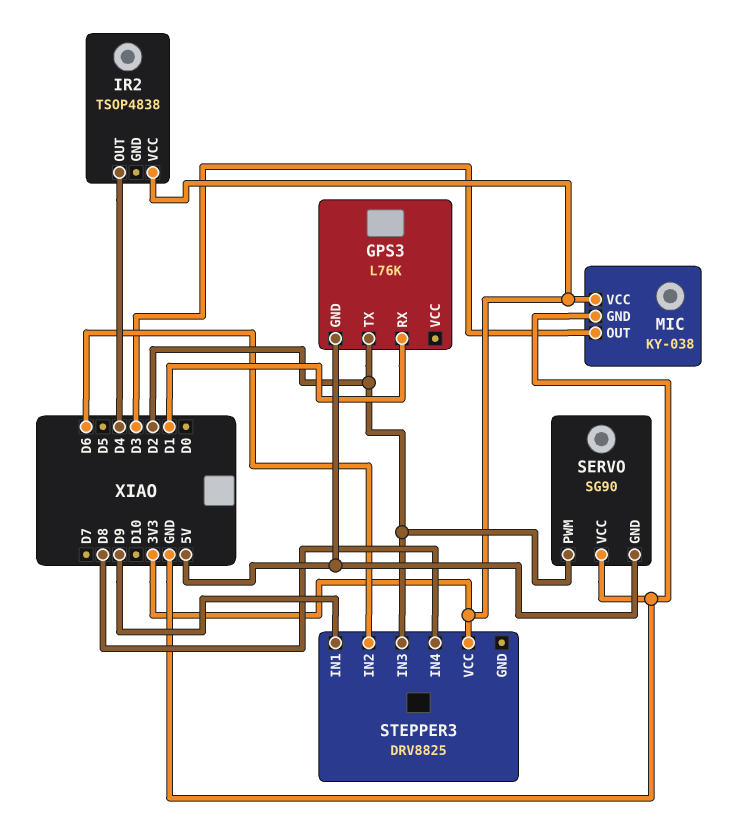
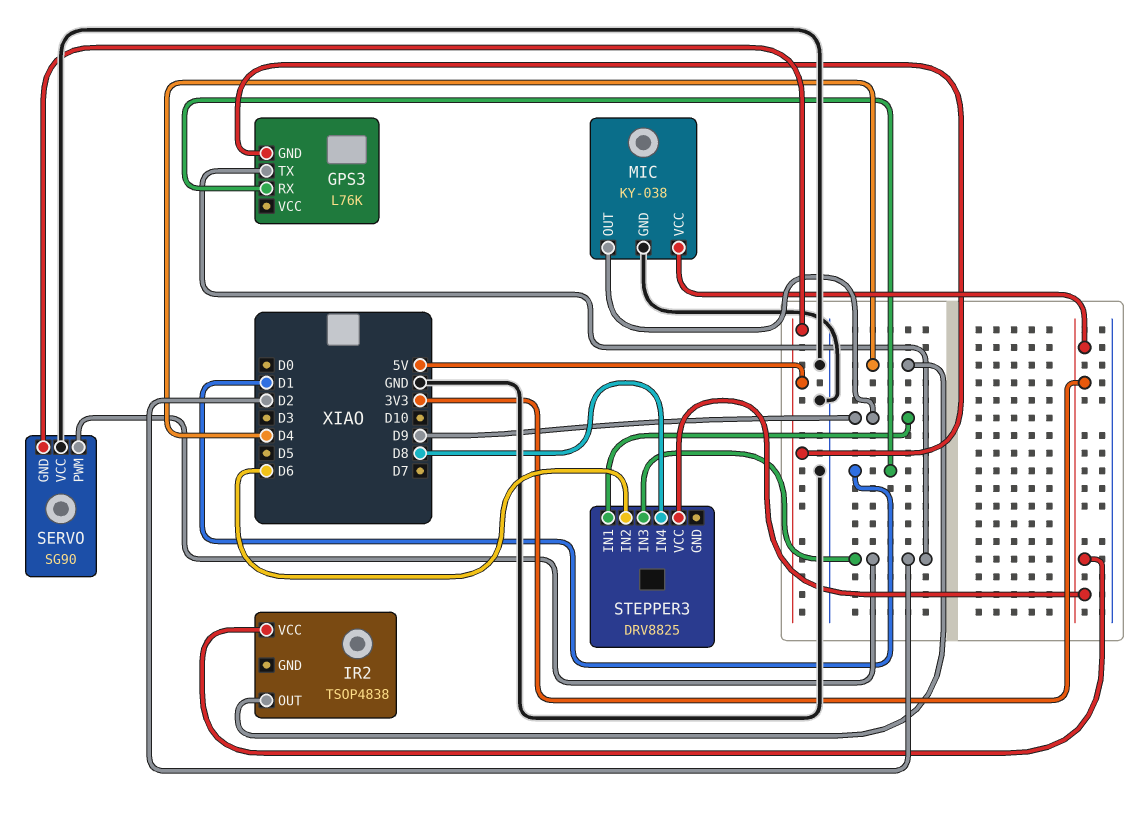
MIC pin OUT: D3 -> D9

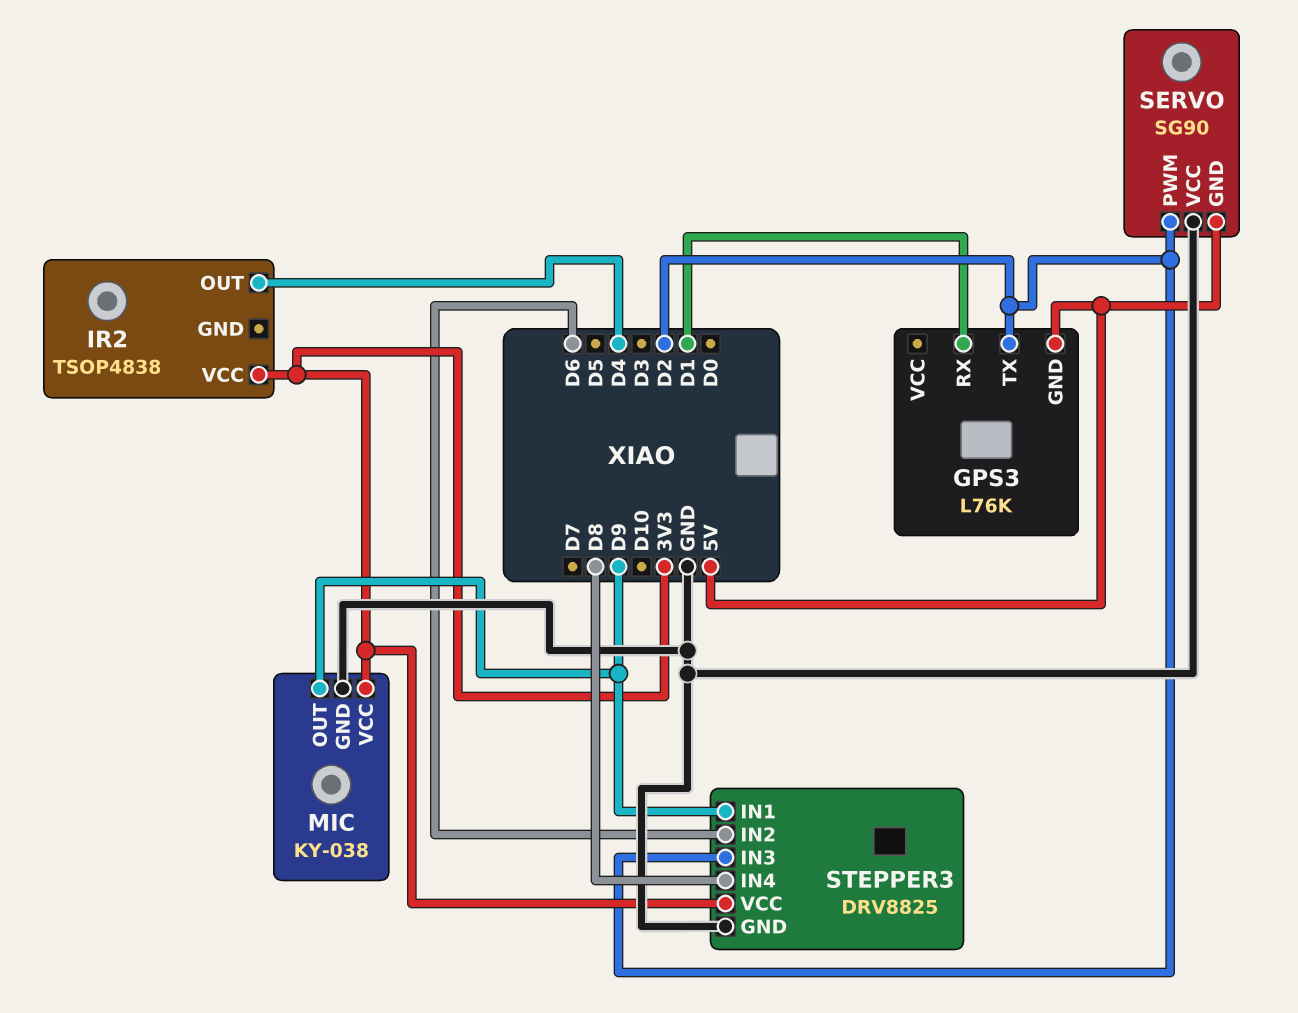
STEPPER3 pin GND: none -> GND

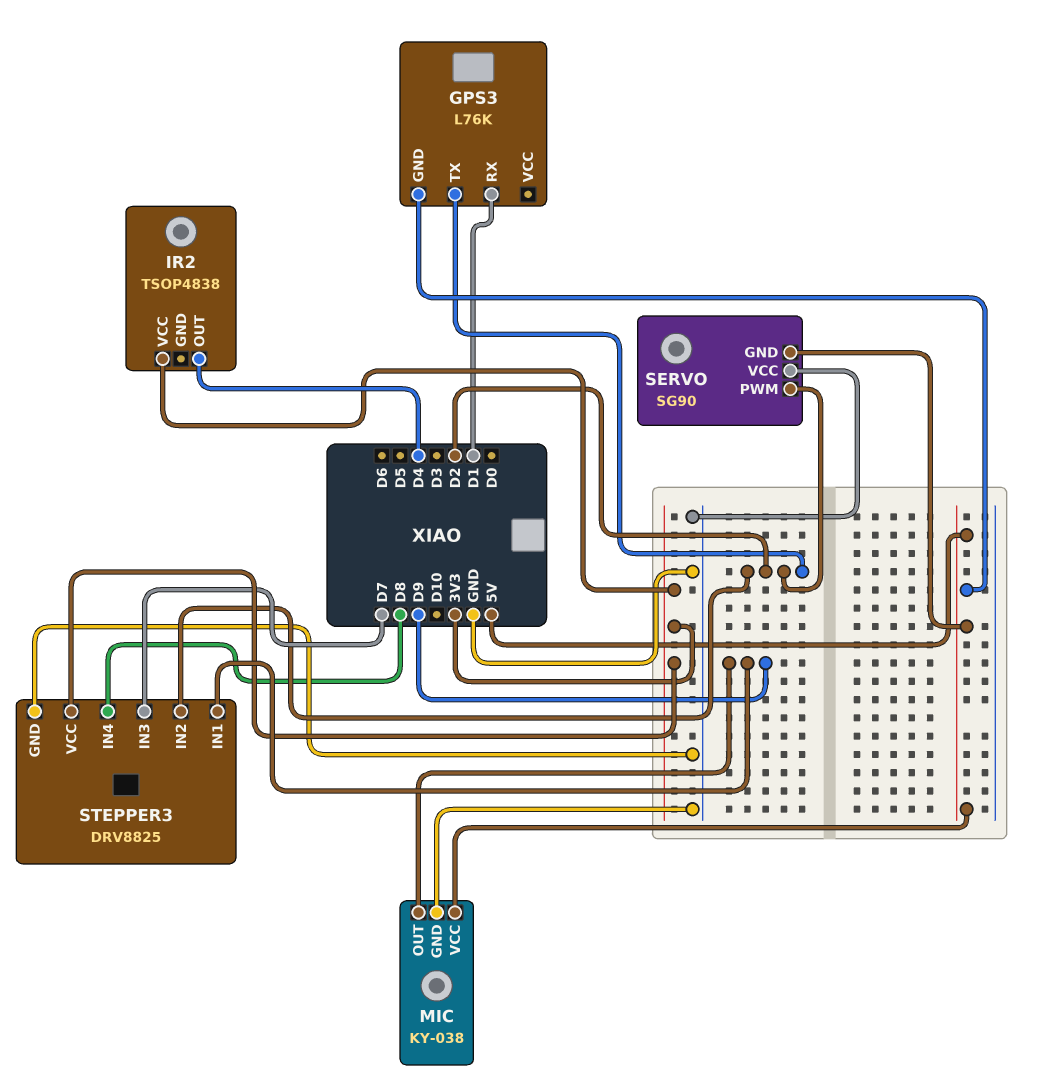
MIC pin VCC: 3V3 -> 5V
STEPPER3 pin IN2: D6 -> D2
STEPPER3 pin IN3: D2 -> D7

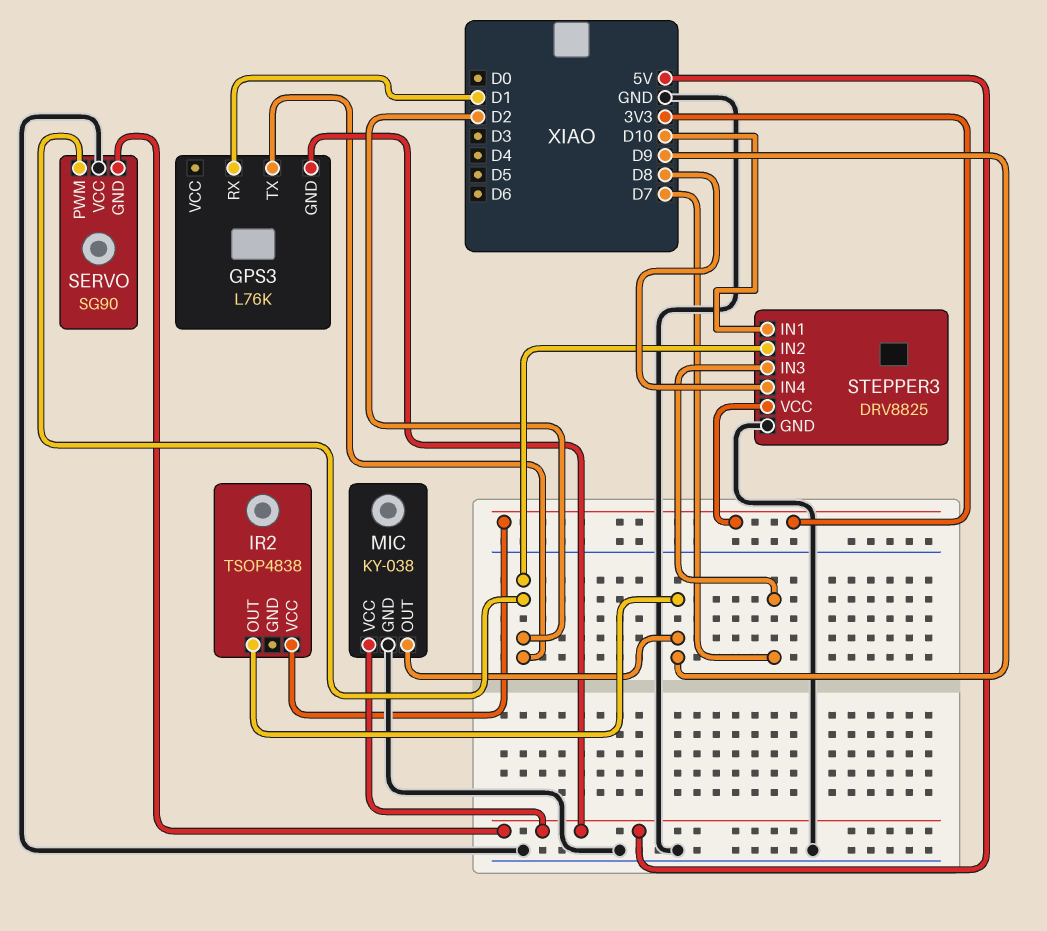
IR2 pin OUT: D4 -> D9
STEPPER3 pin IN1: D9 -> D10

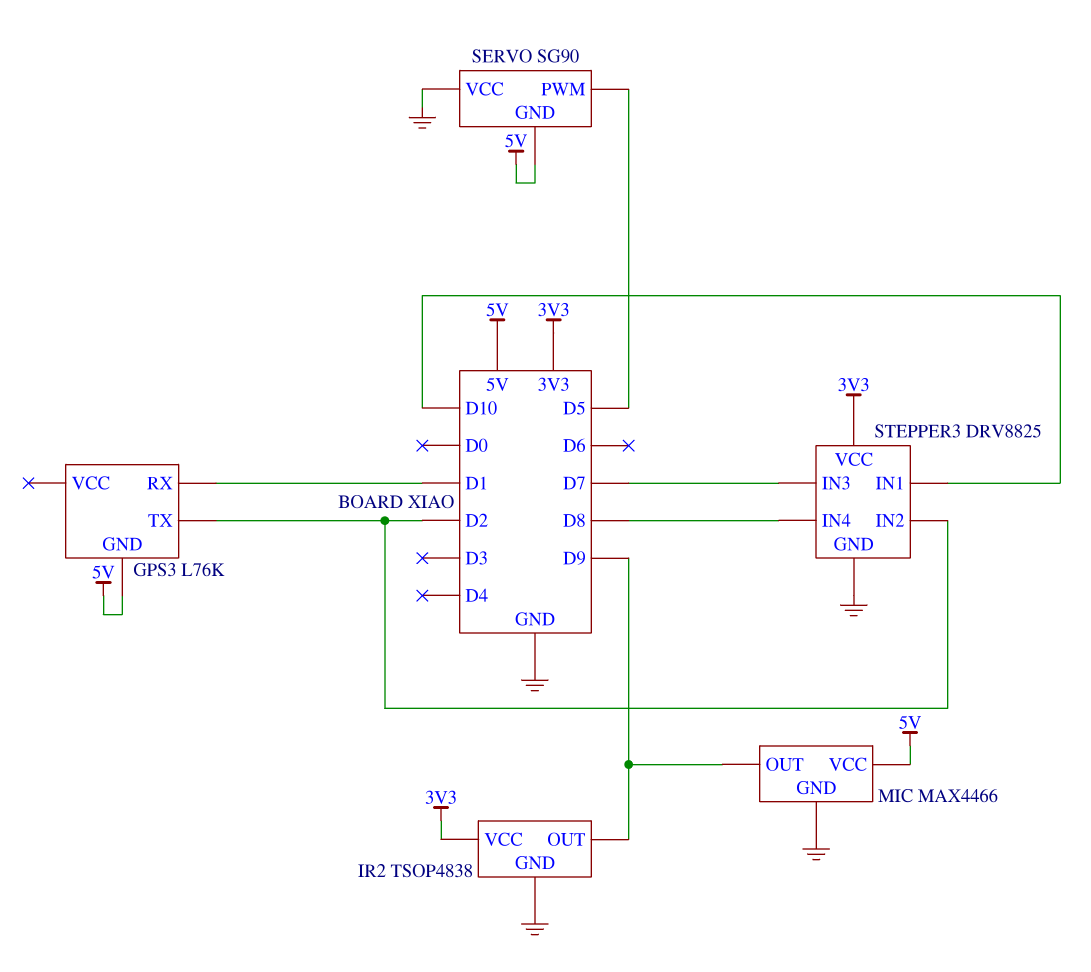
IR2 pin GND: none -> GND
MIC: KY-038 -> MAX4466
SERVO pin PWM: D2 -> D5

